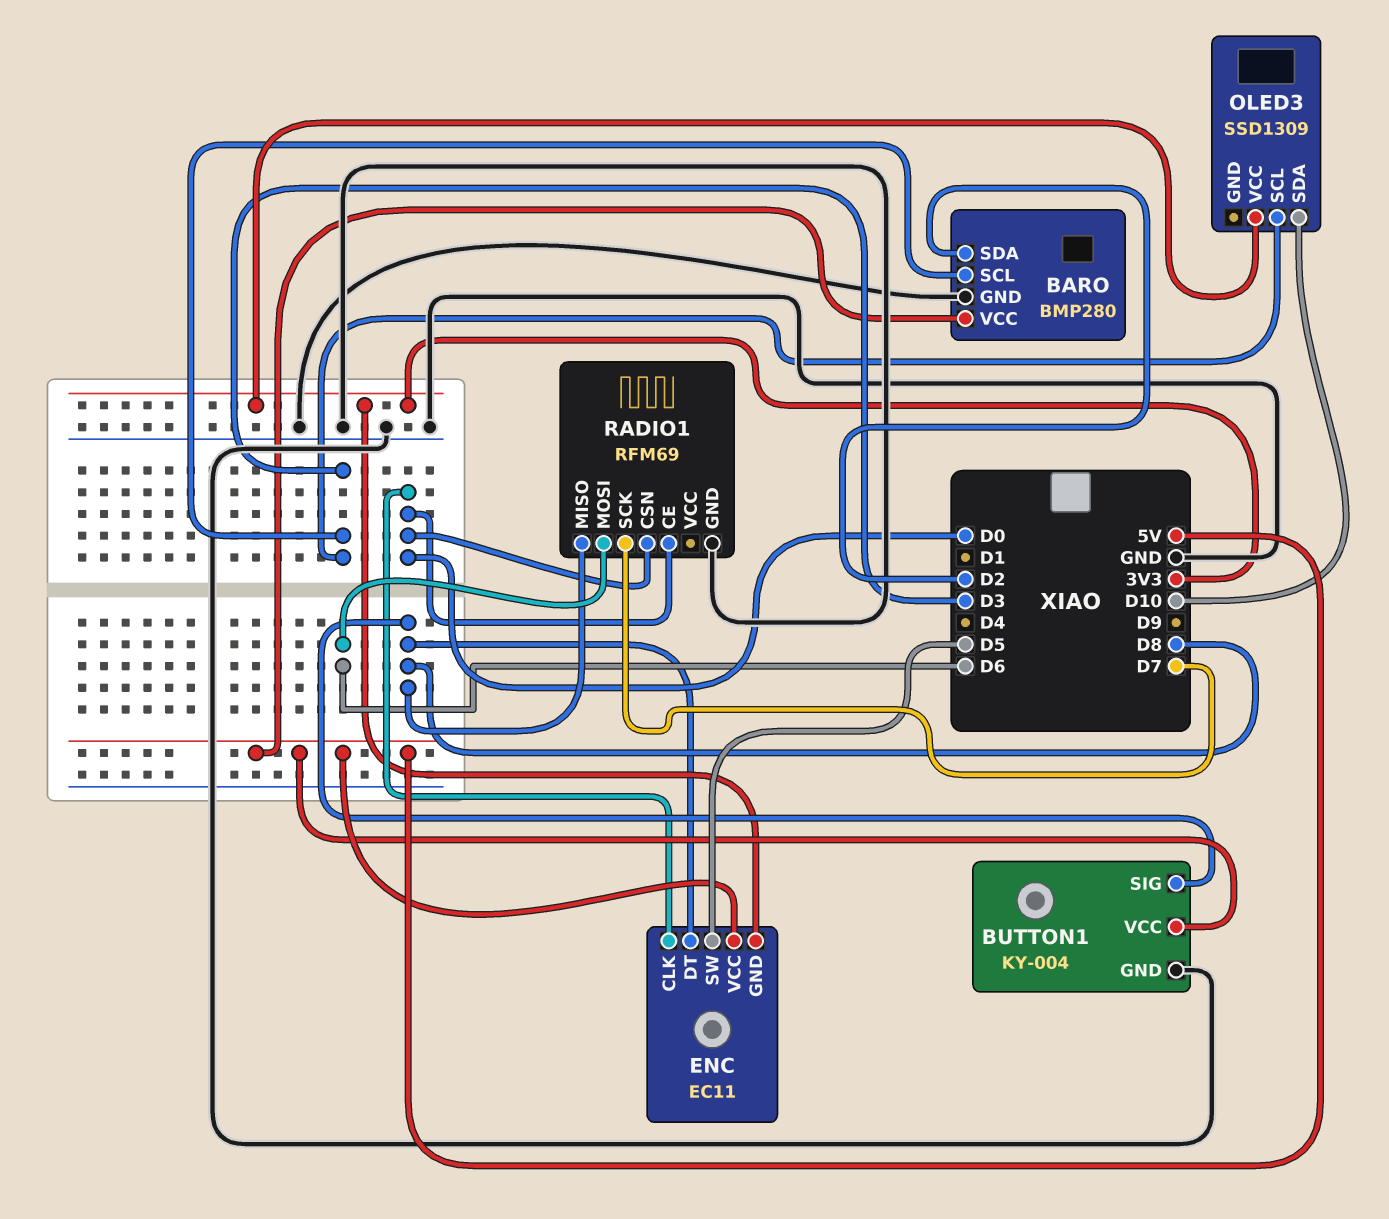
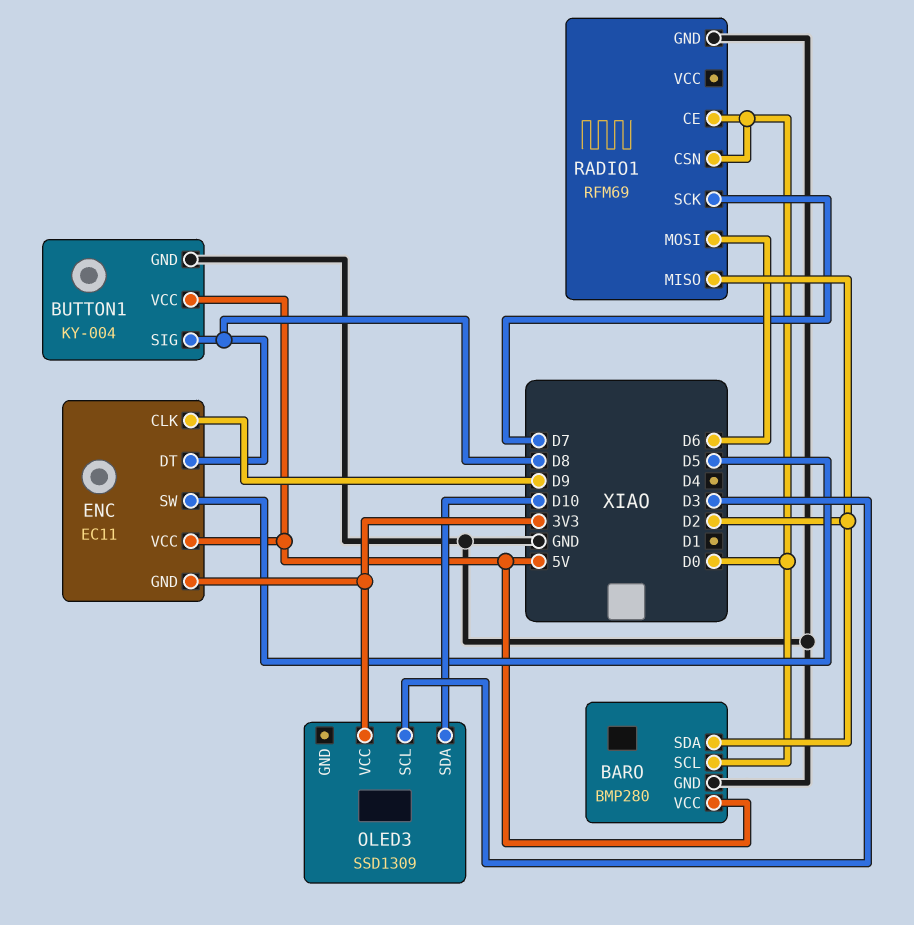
BARO pin SCL: D3 -> D0
ENC pin CLK: D0 -> D9
RADIO1 pin MISO: D8 -> D2

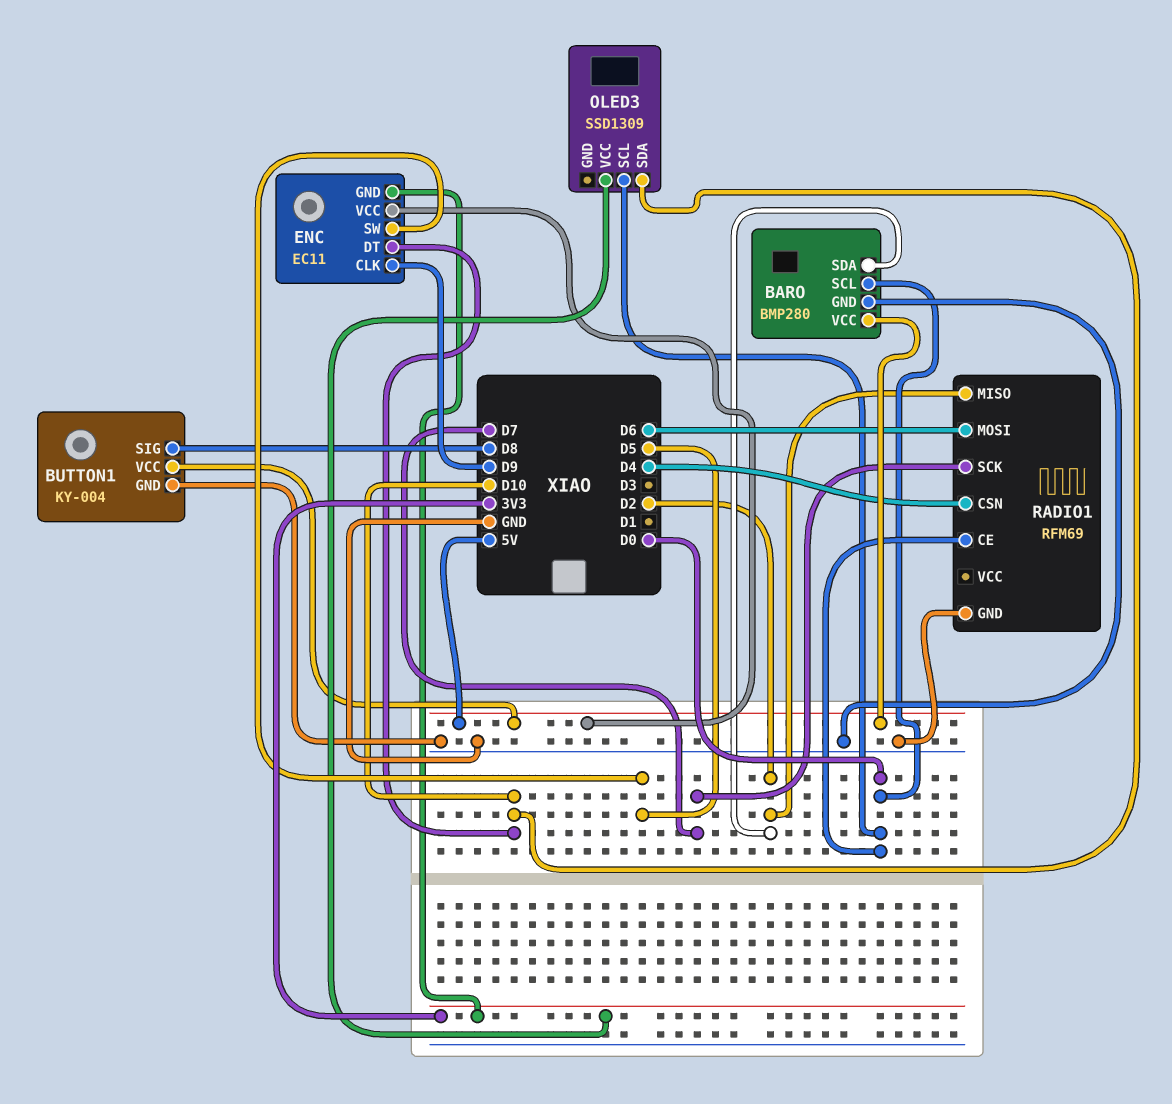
ENC pin DT: D8 -> D10
OLED3 pin SCL: D3 -> D0
RADIO1 pin CSN: D0 -> D4

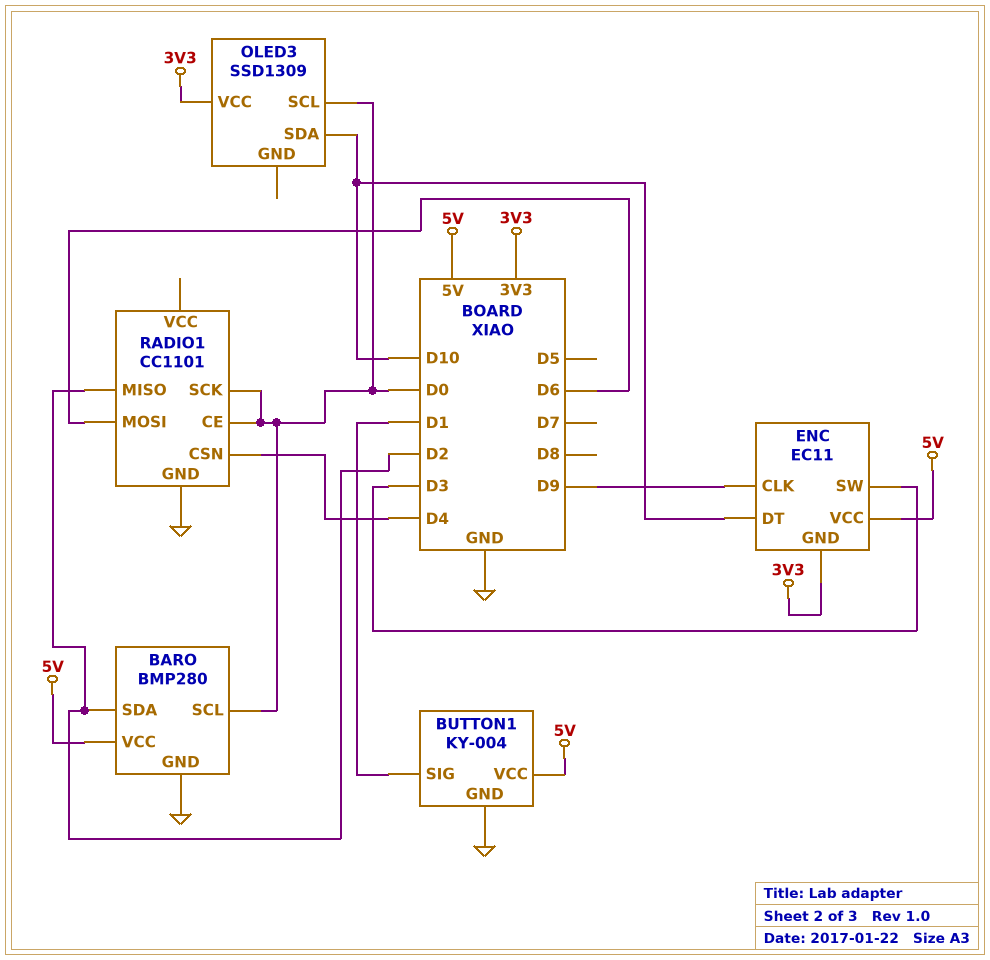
BUTTON1 pin SIG: D8 -> D1
ENC pin SW: D5 -> D3
RADIO1: RFM69 -> CC1101
RADIO1 pin SCK: D7 -> D0

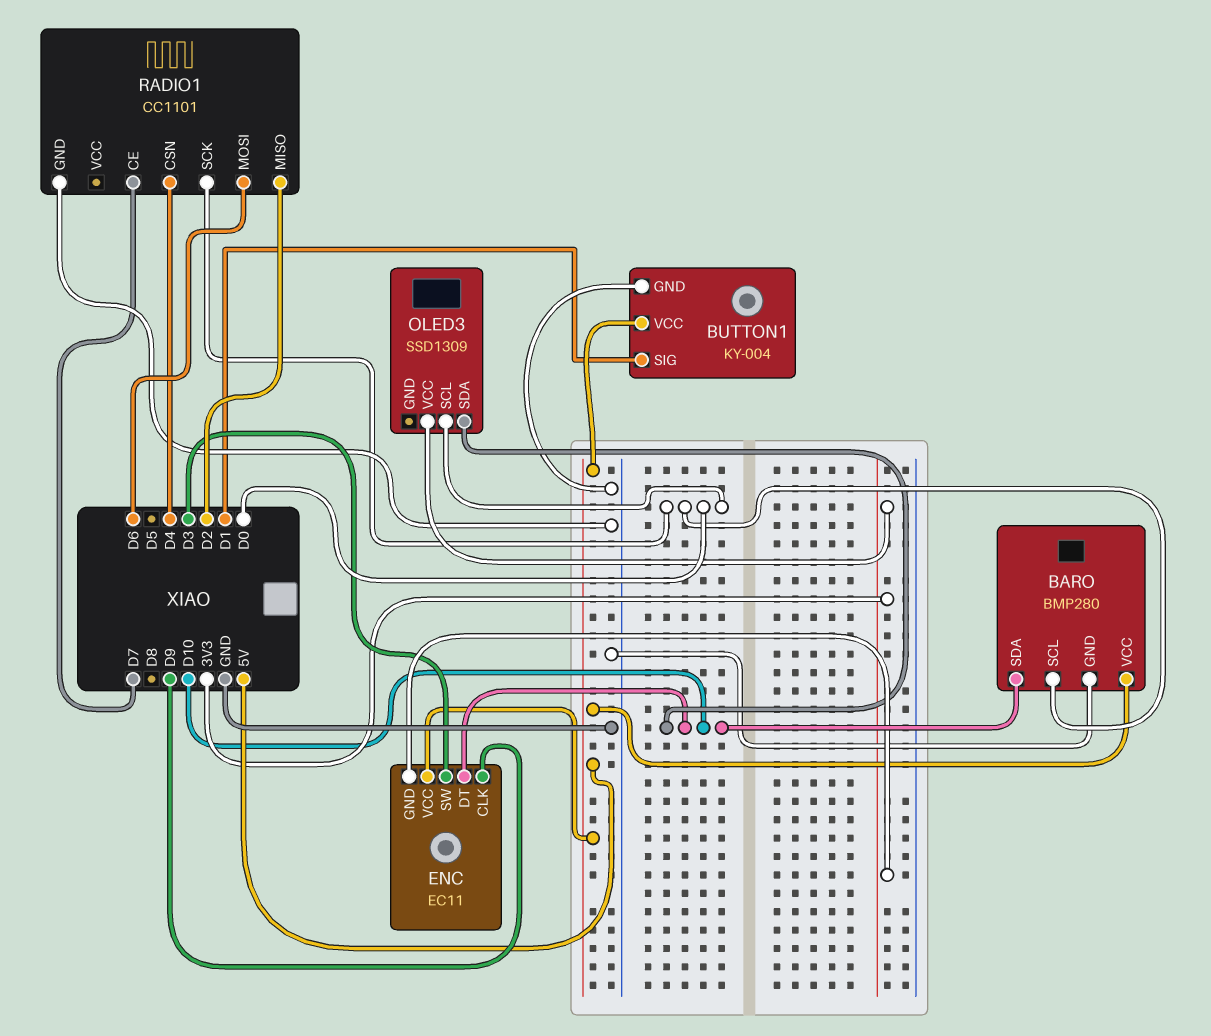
BARO pin SDA: D2 -> D10
RADIO1 pin CE: D0 -> D7

